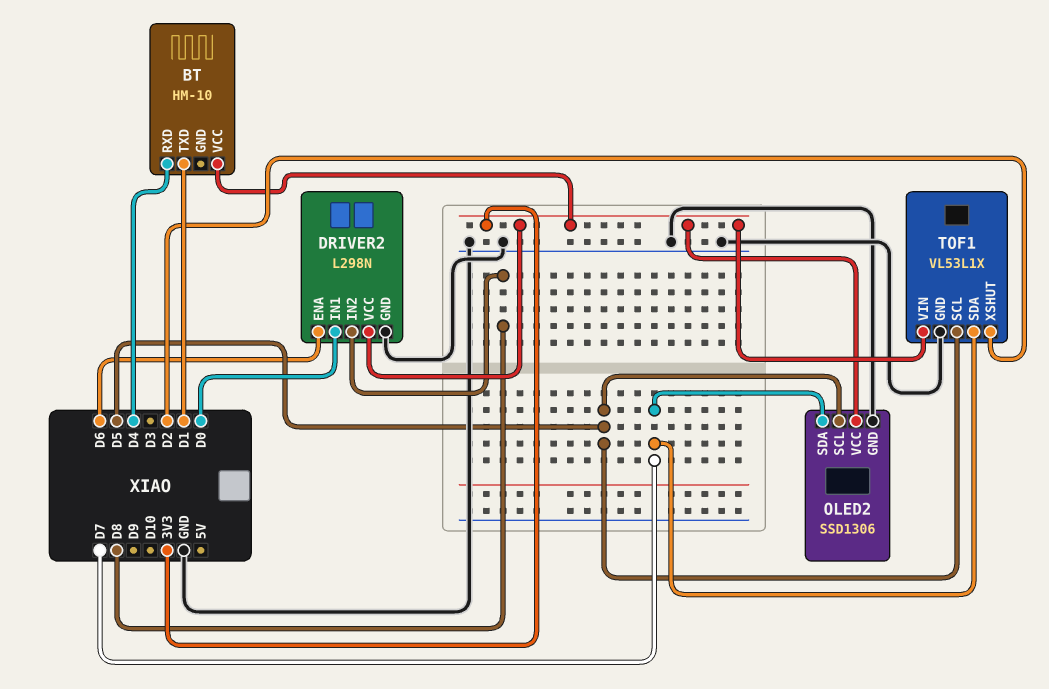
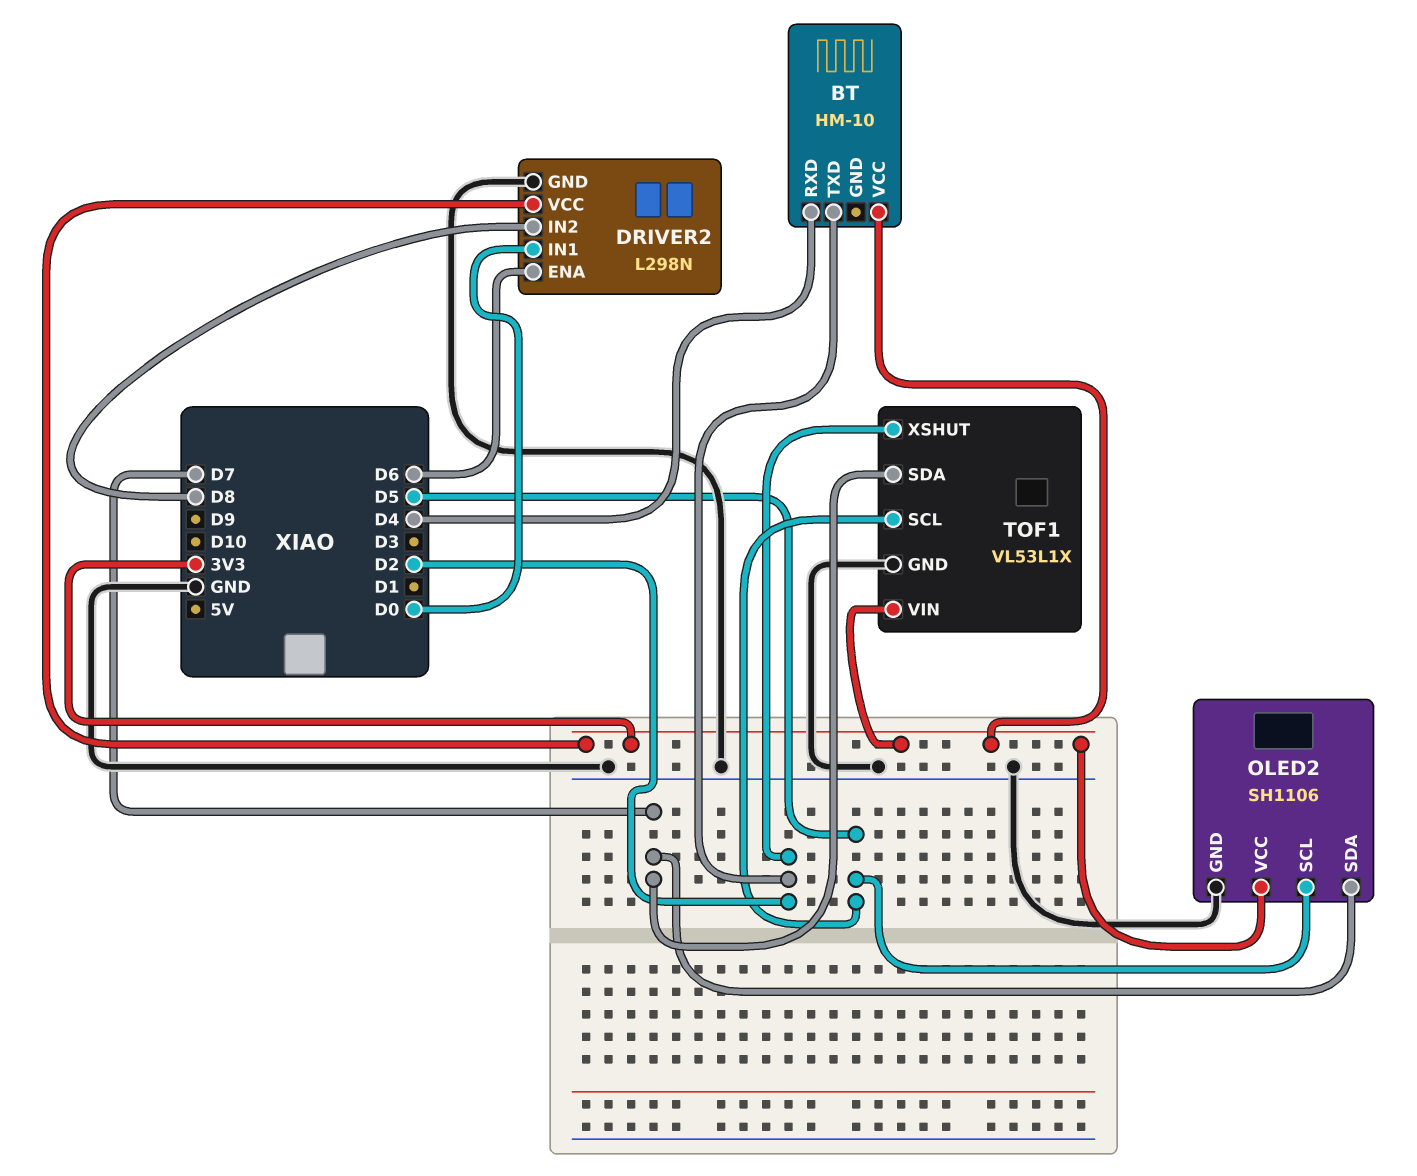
BT pin TXD: D1 -> D2
OLED2: SSD1306 -> SH1106

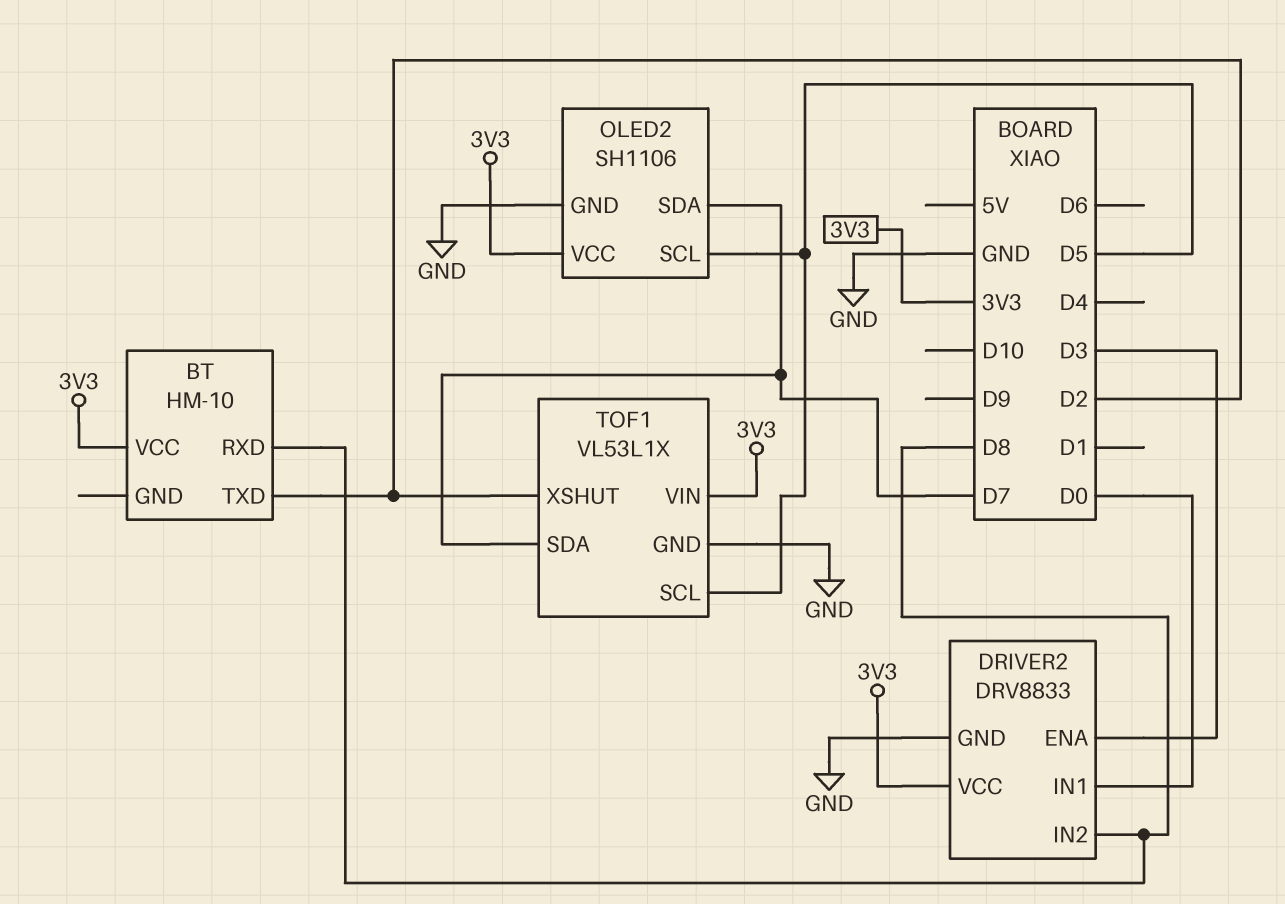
BT pin RXD: D4 -> D8
DRIVER2: L298N -> DRV8833
DRIVER2 pin ENA: D6 -> D3

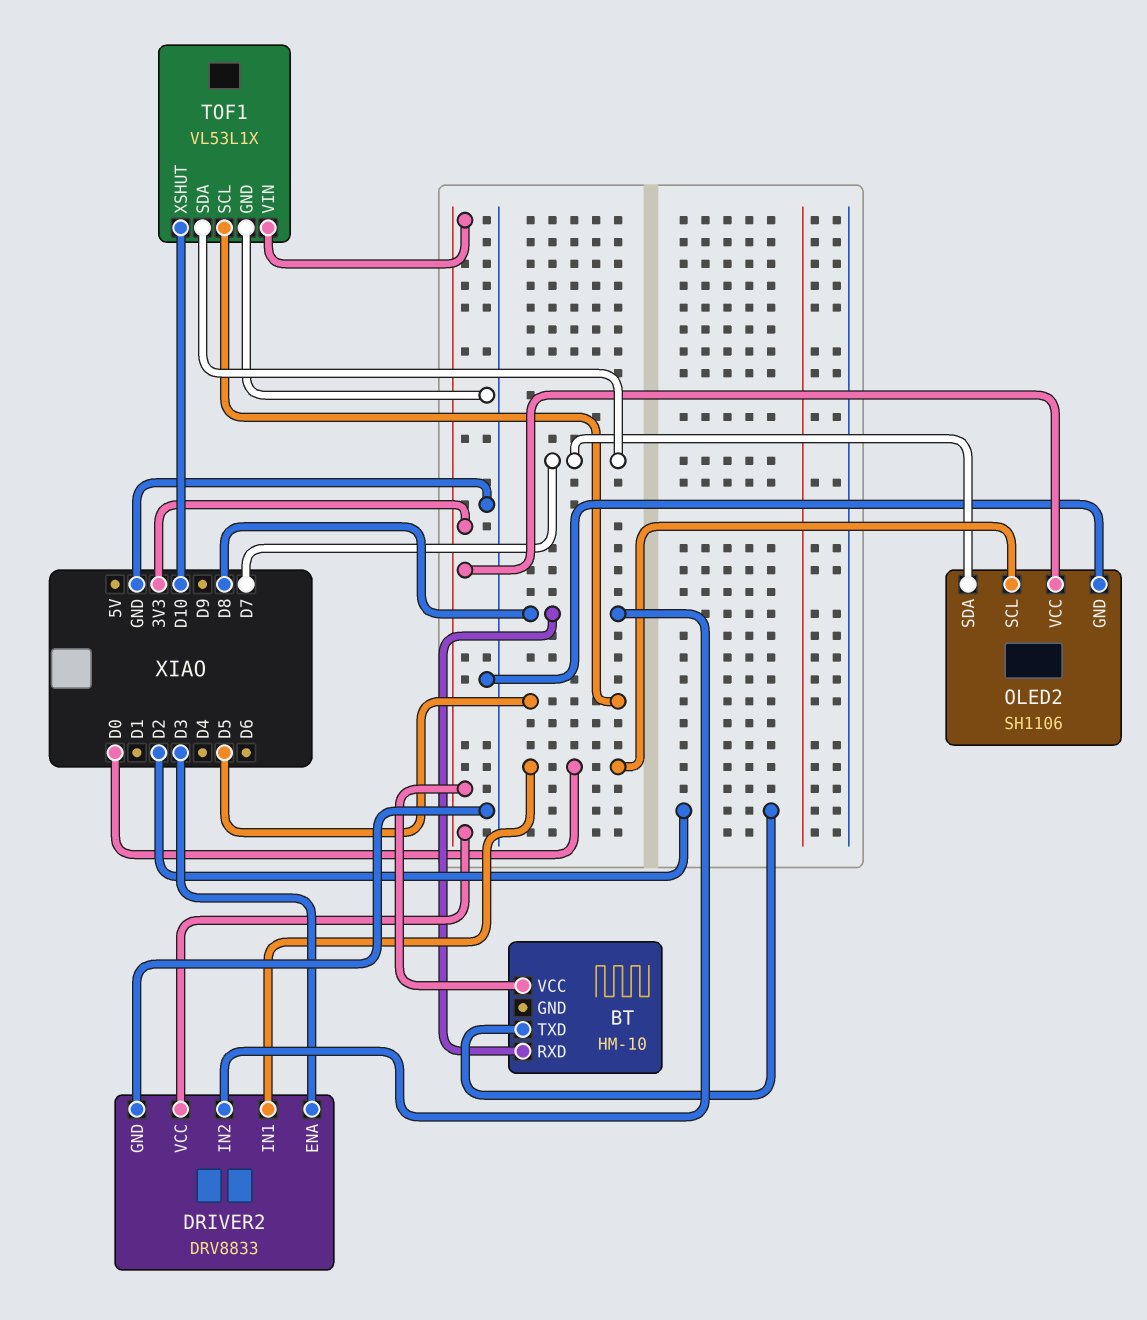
OLED2 pin SCL: D5 -> D0
TOF1 pin XSHUT: D2 -> D10

